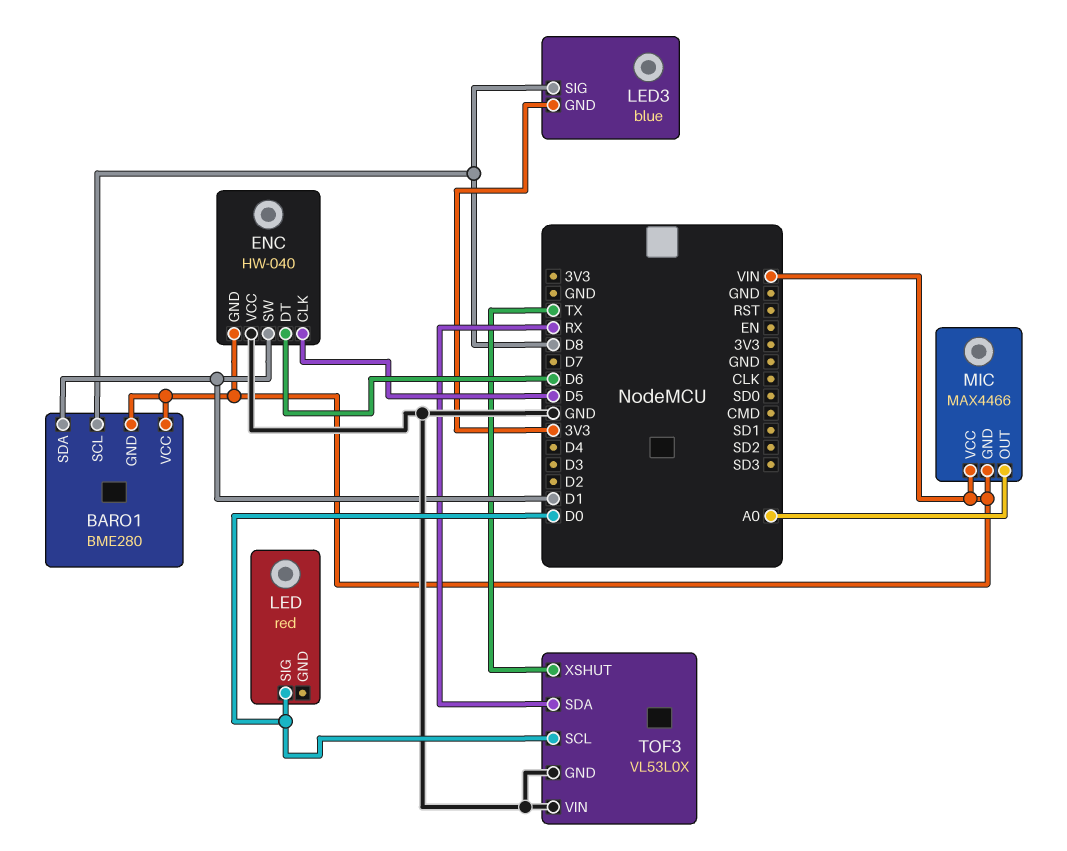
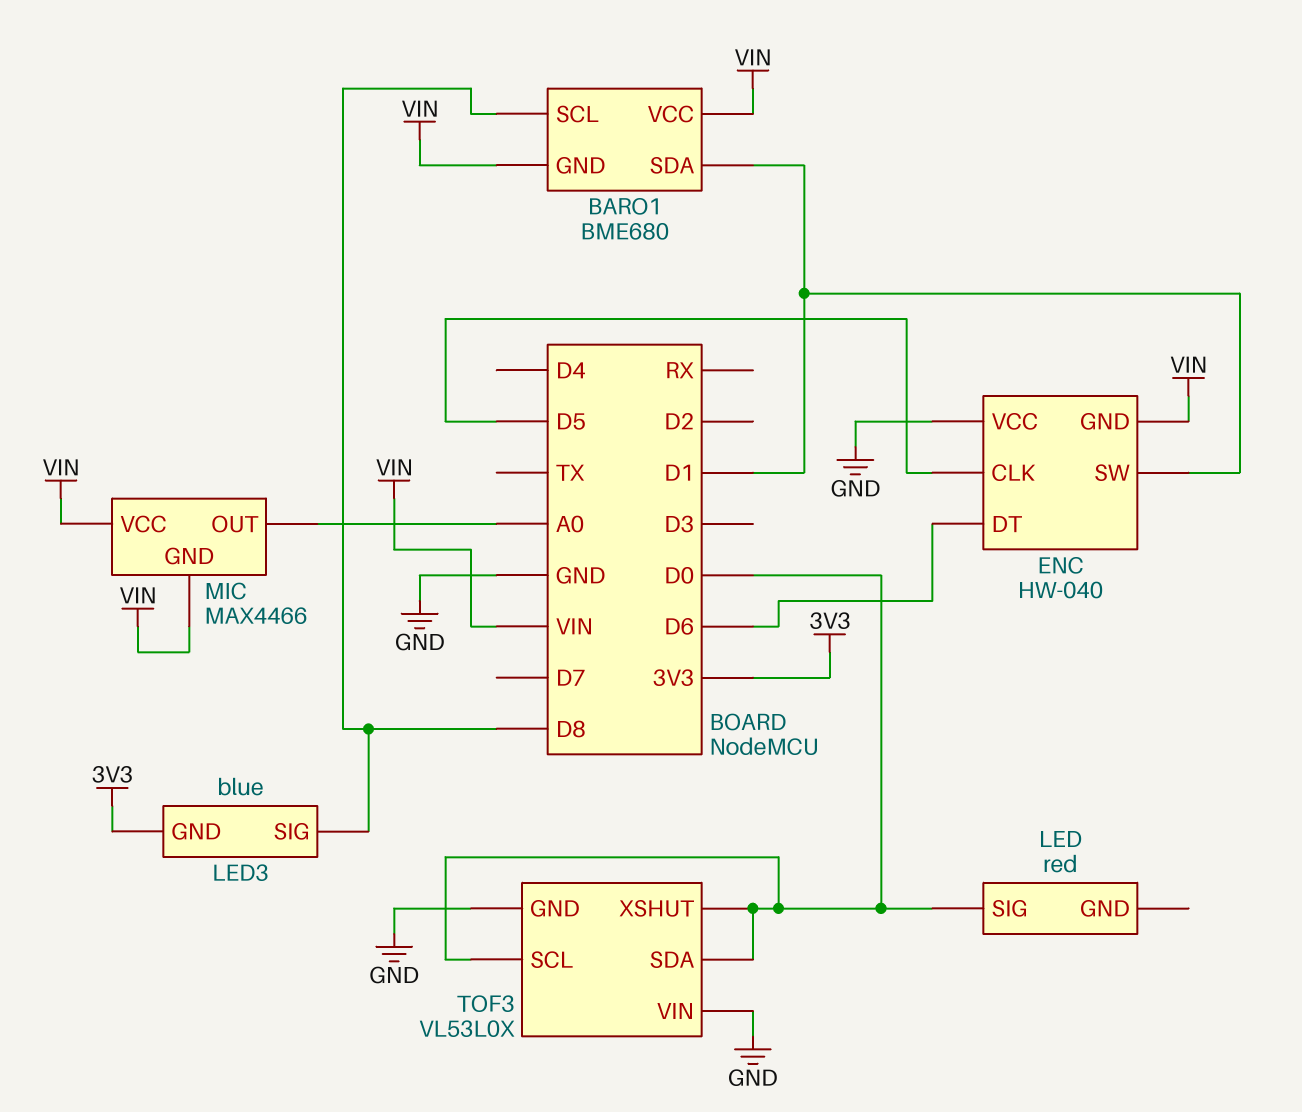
BARO1: BME280 -> BME680
TOF3 pin SDA: RX -> D0
TOF3 pin XSHUT: TX -> D0

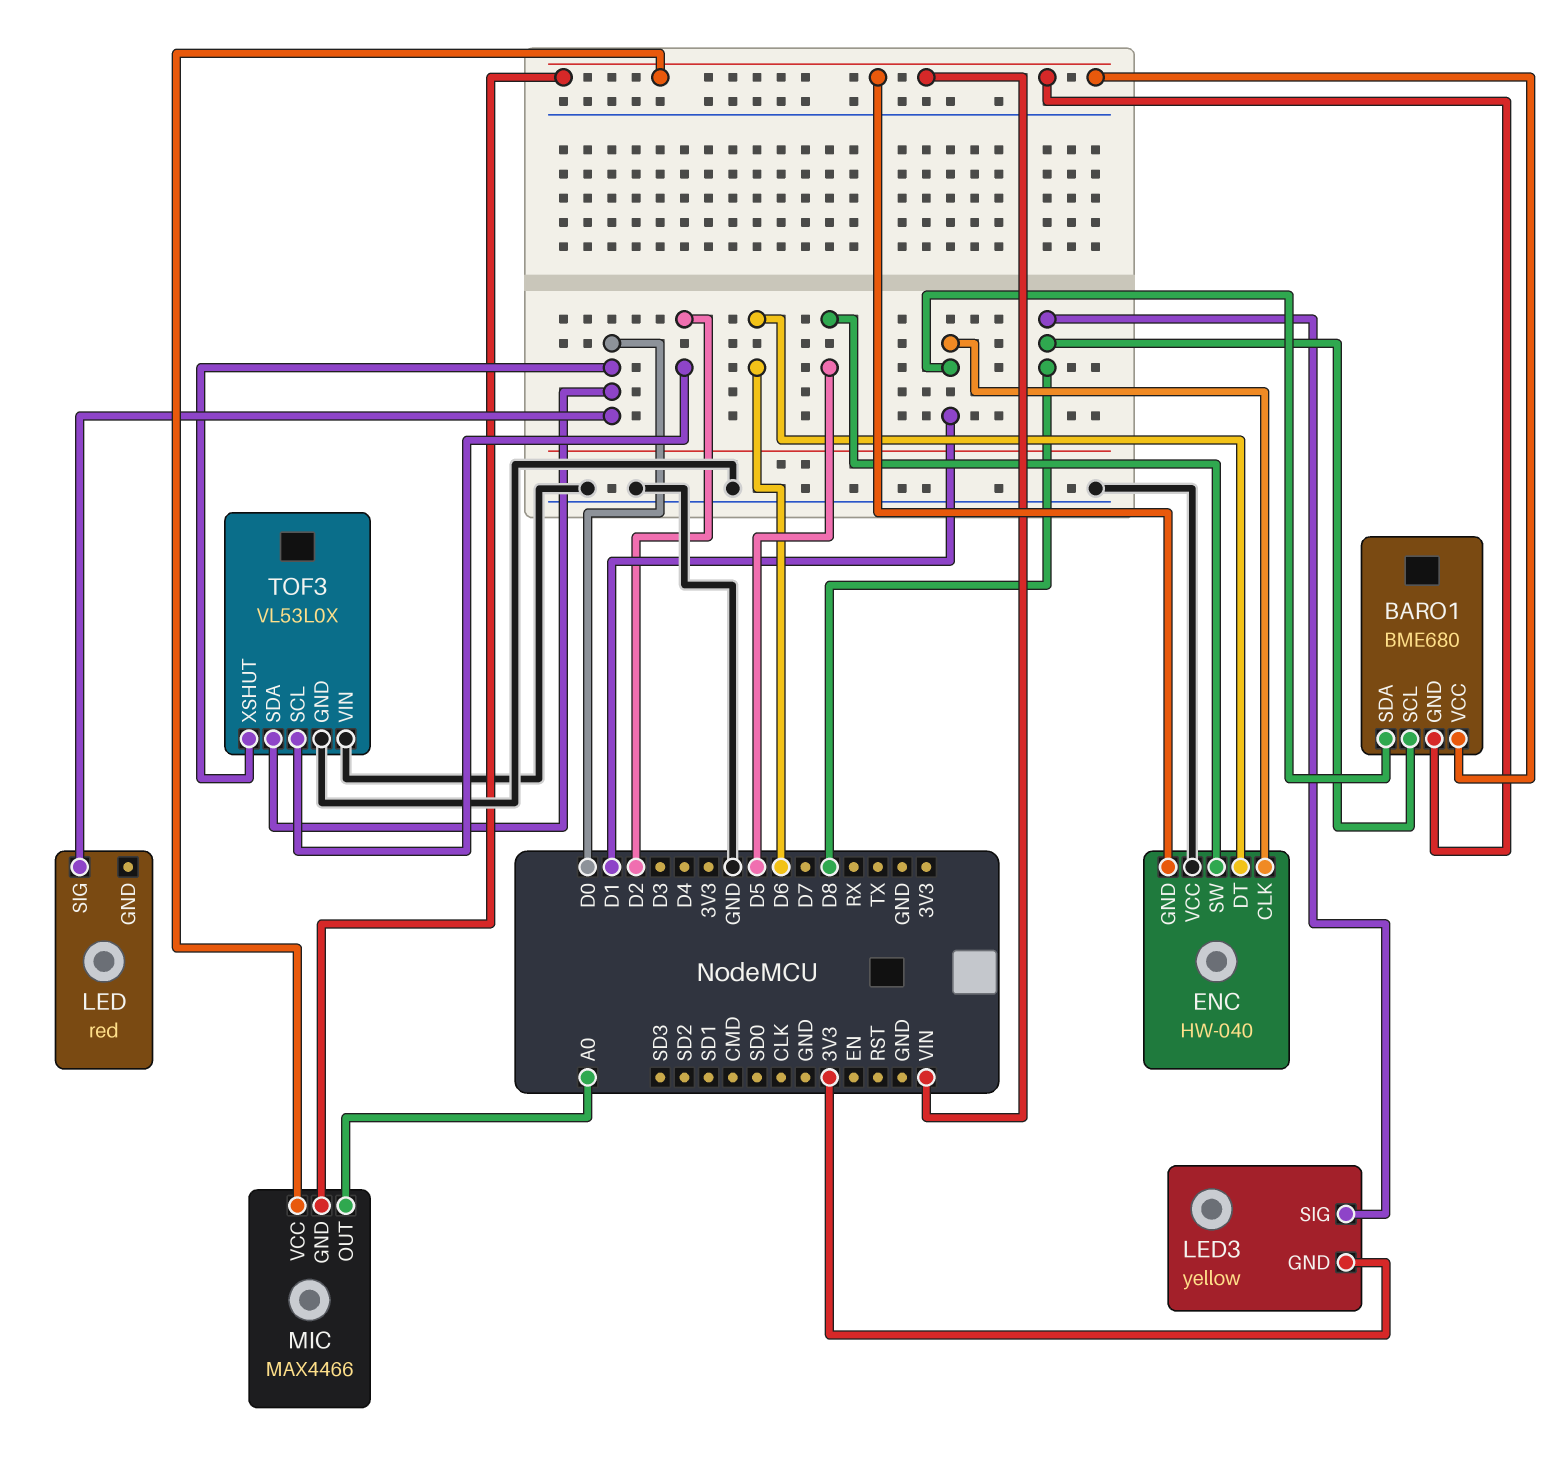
ENC pin CLK: D5 -> D1
ENC pin SW: D1 -> D5
LED3: blue -> yellow
TOF3 pin SCL: D0 -> D2

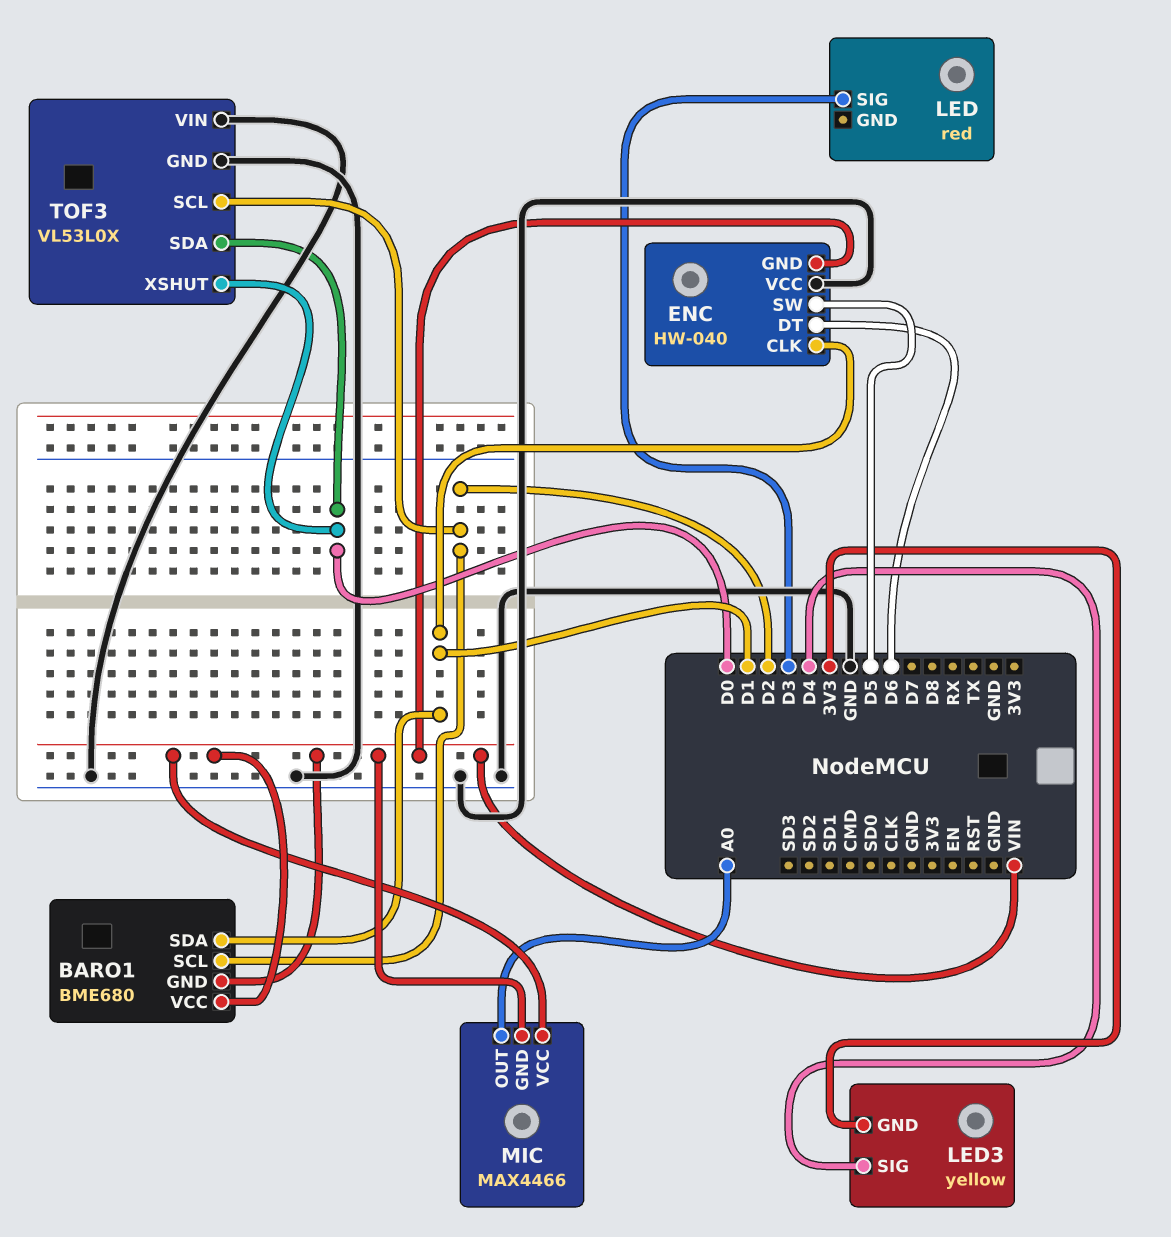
BARO1 pin SCL: D8 -> D2
LED pin SIG: D0 -> D3
LED3 pin SIG: D8 -> D4

